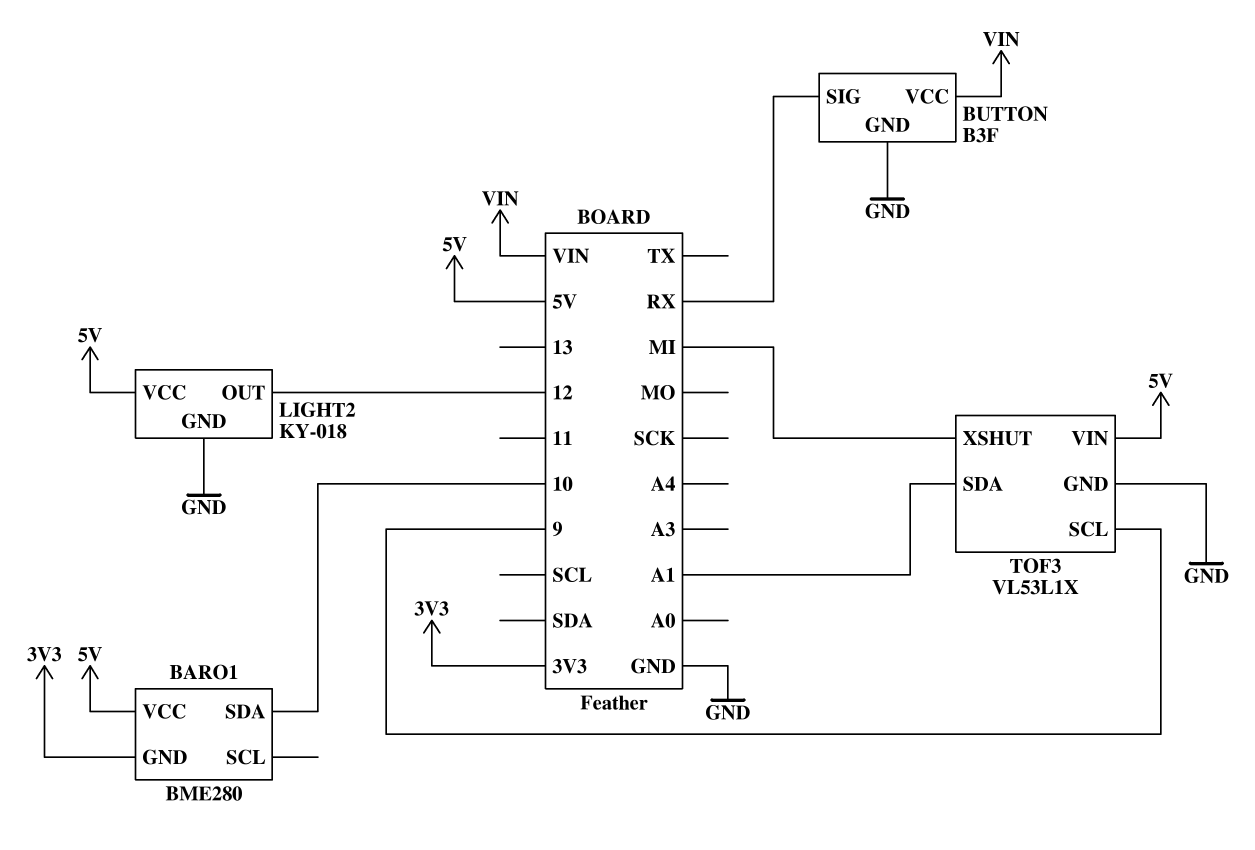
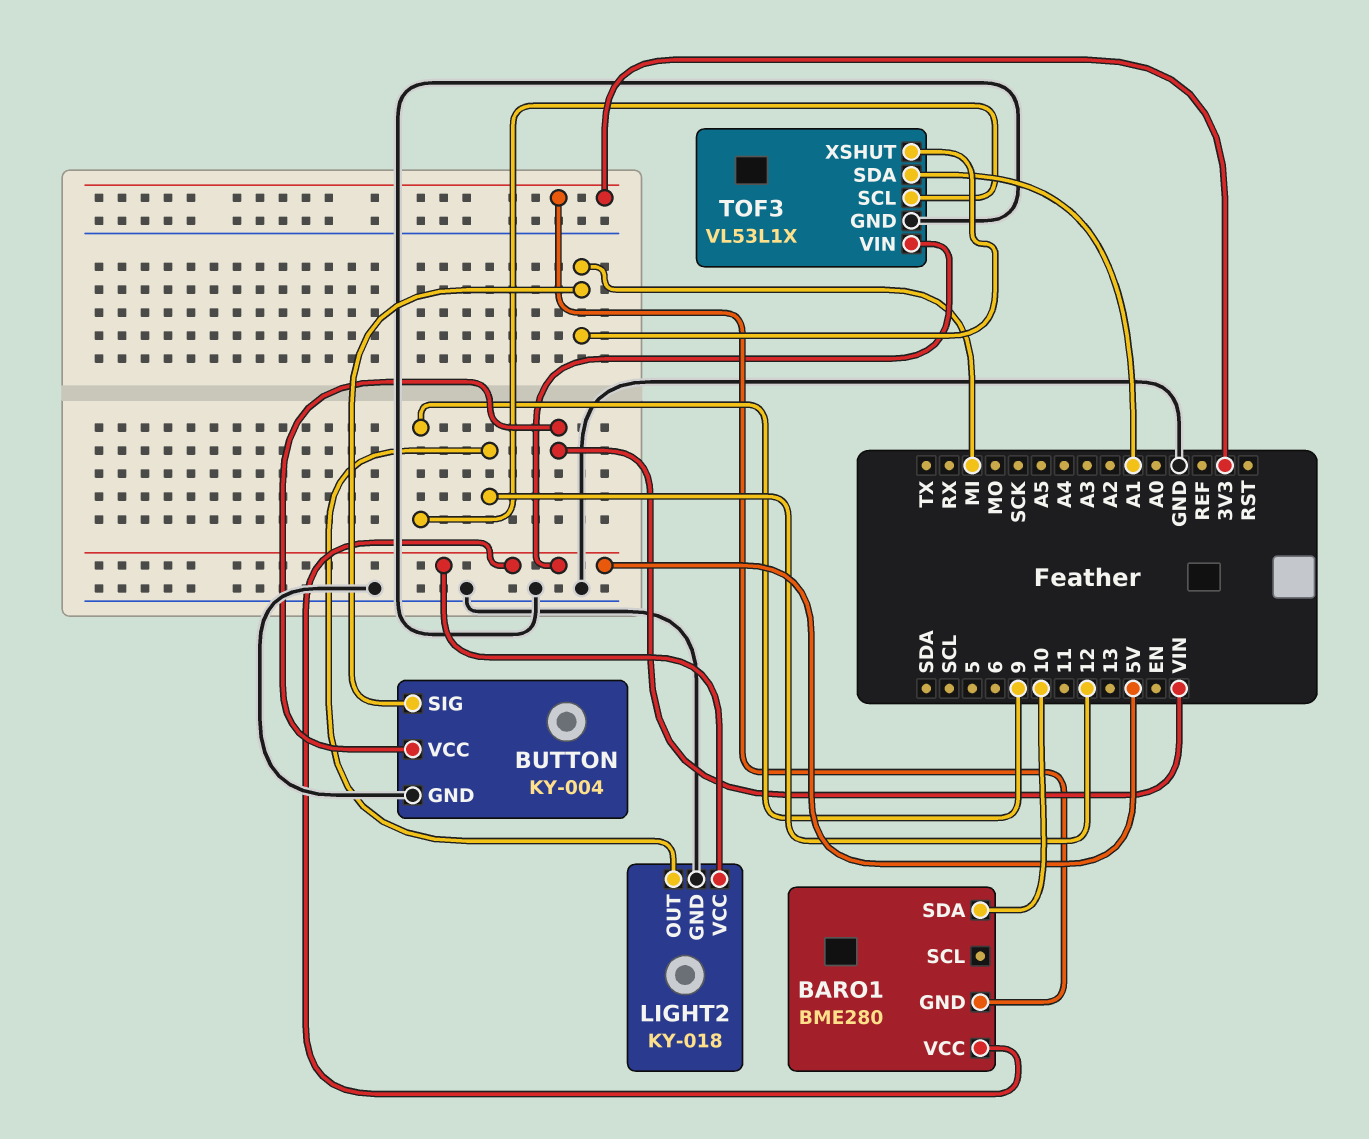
BUTTON: B3F -> KY-004
BUTTON pin SIG: RX -> MI

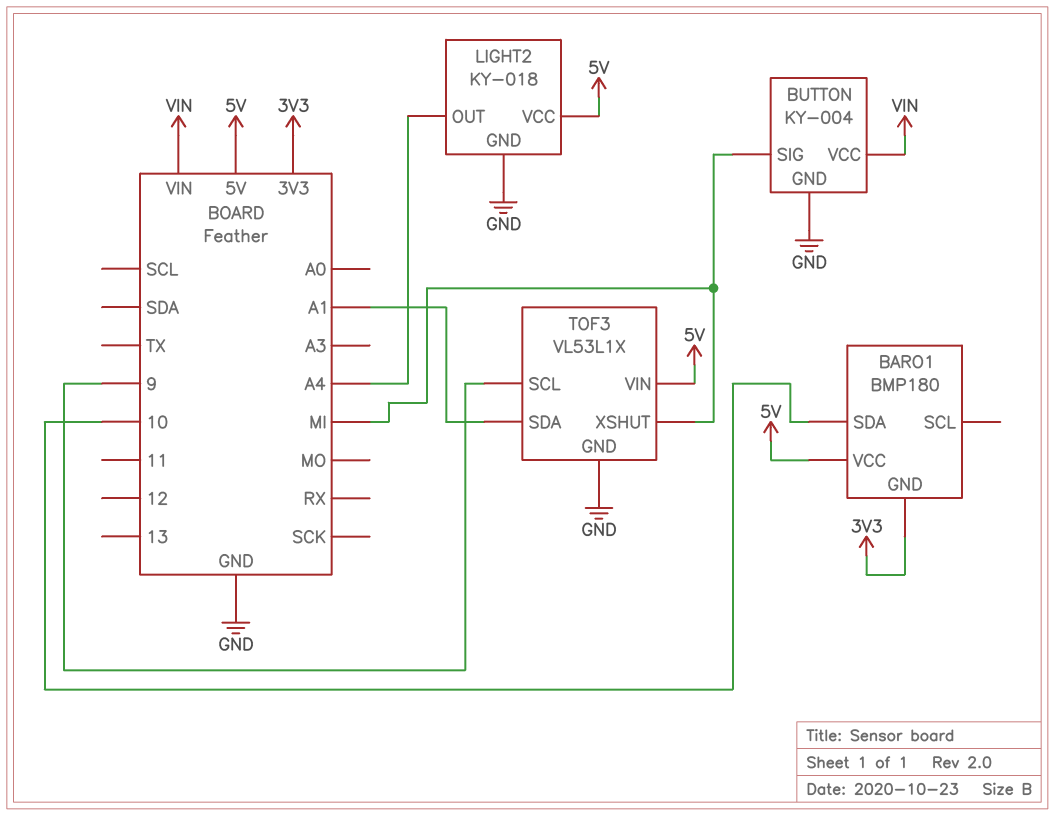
BARO1: BME280 -> BMP180
LIGHT2 pin OUT: 12 -> A4

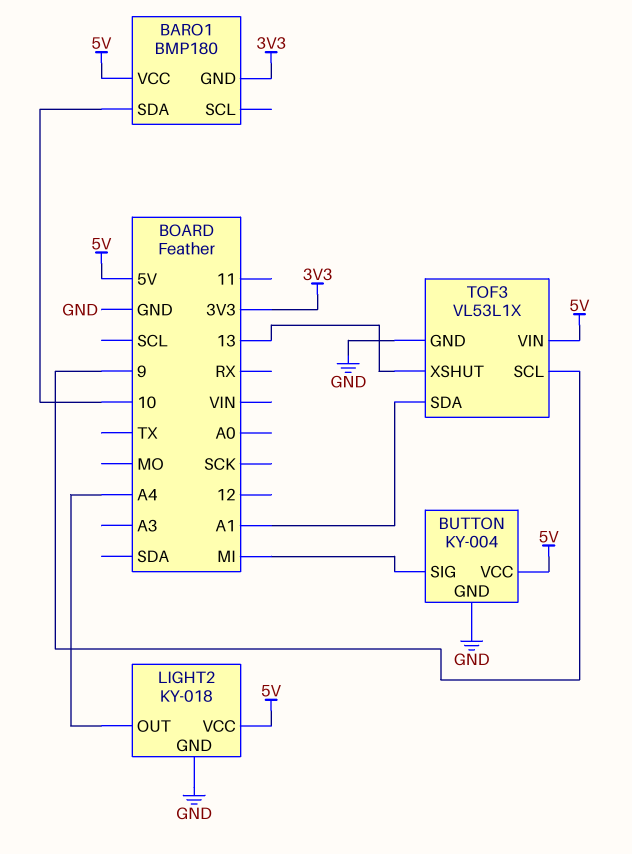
BUTTON pin VCC: VIN -> 5V
TOF3 pin XSHUT: MI -> 13

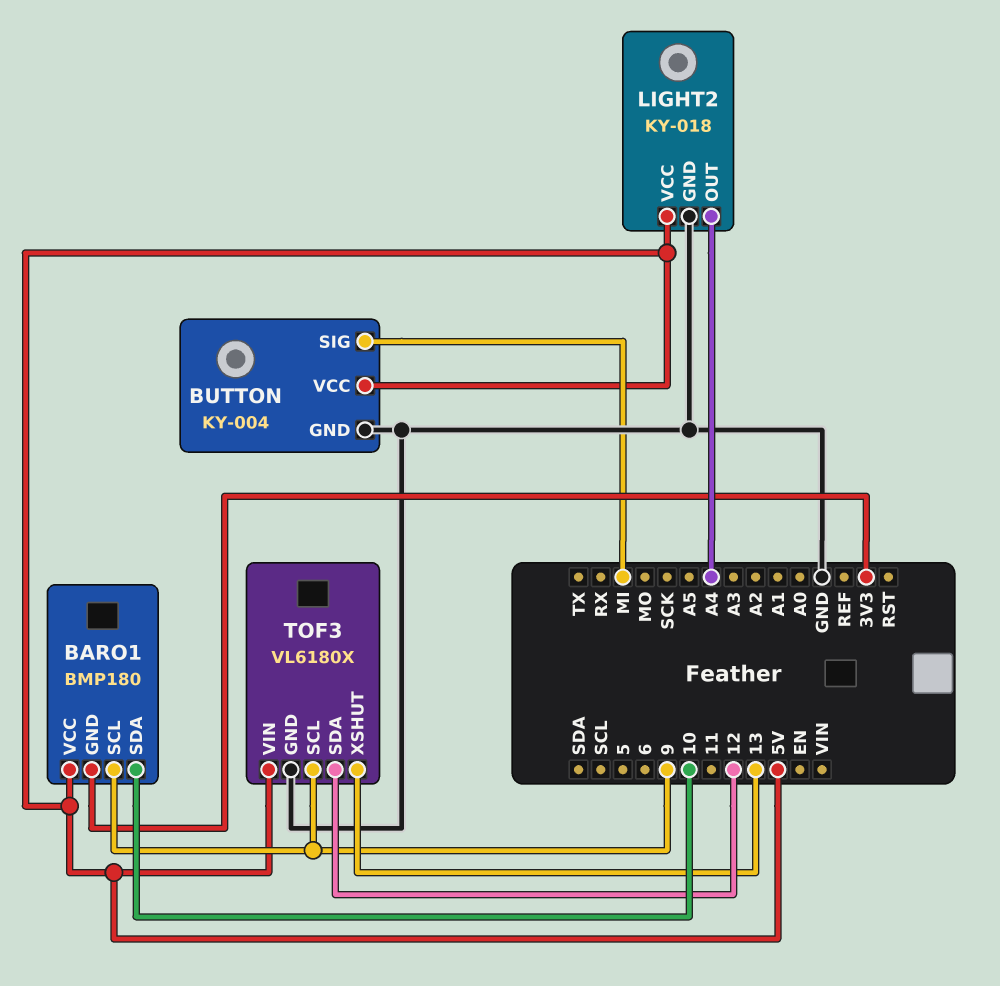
BARO1 pin SCL: none -> 9
TOF3: VL53L1X -> VL6180X
TOF3 pin SDA: A1 -> 12

